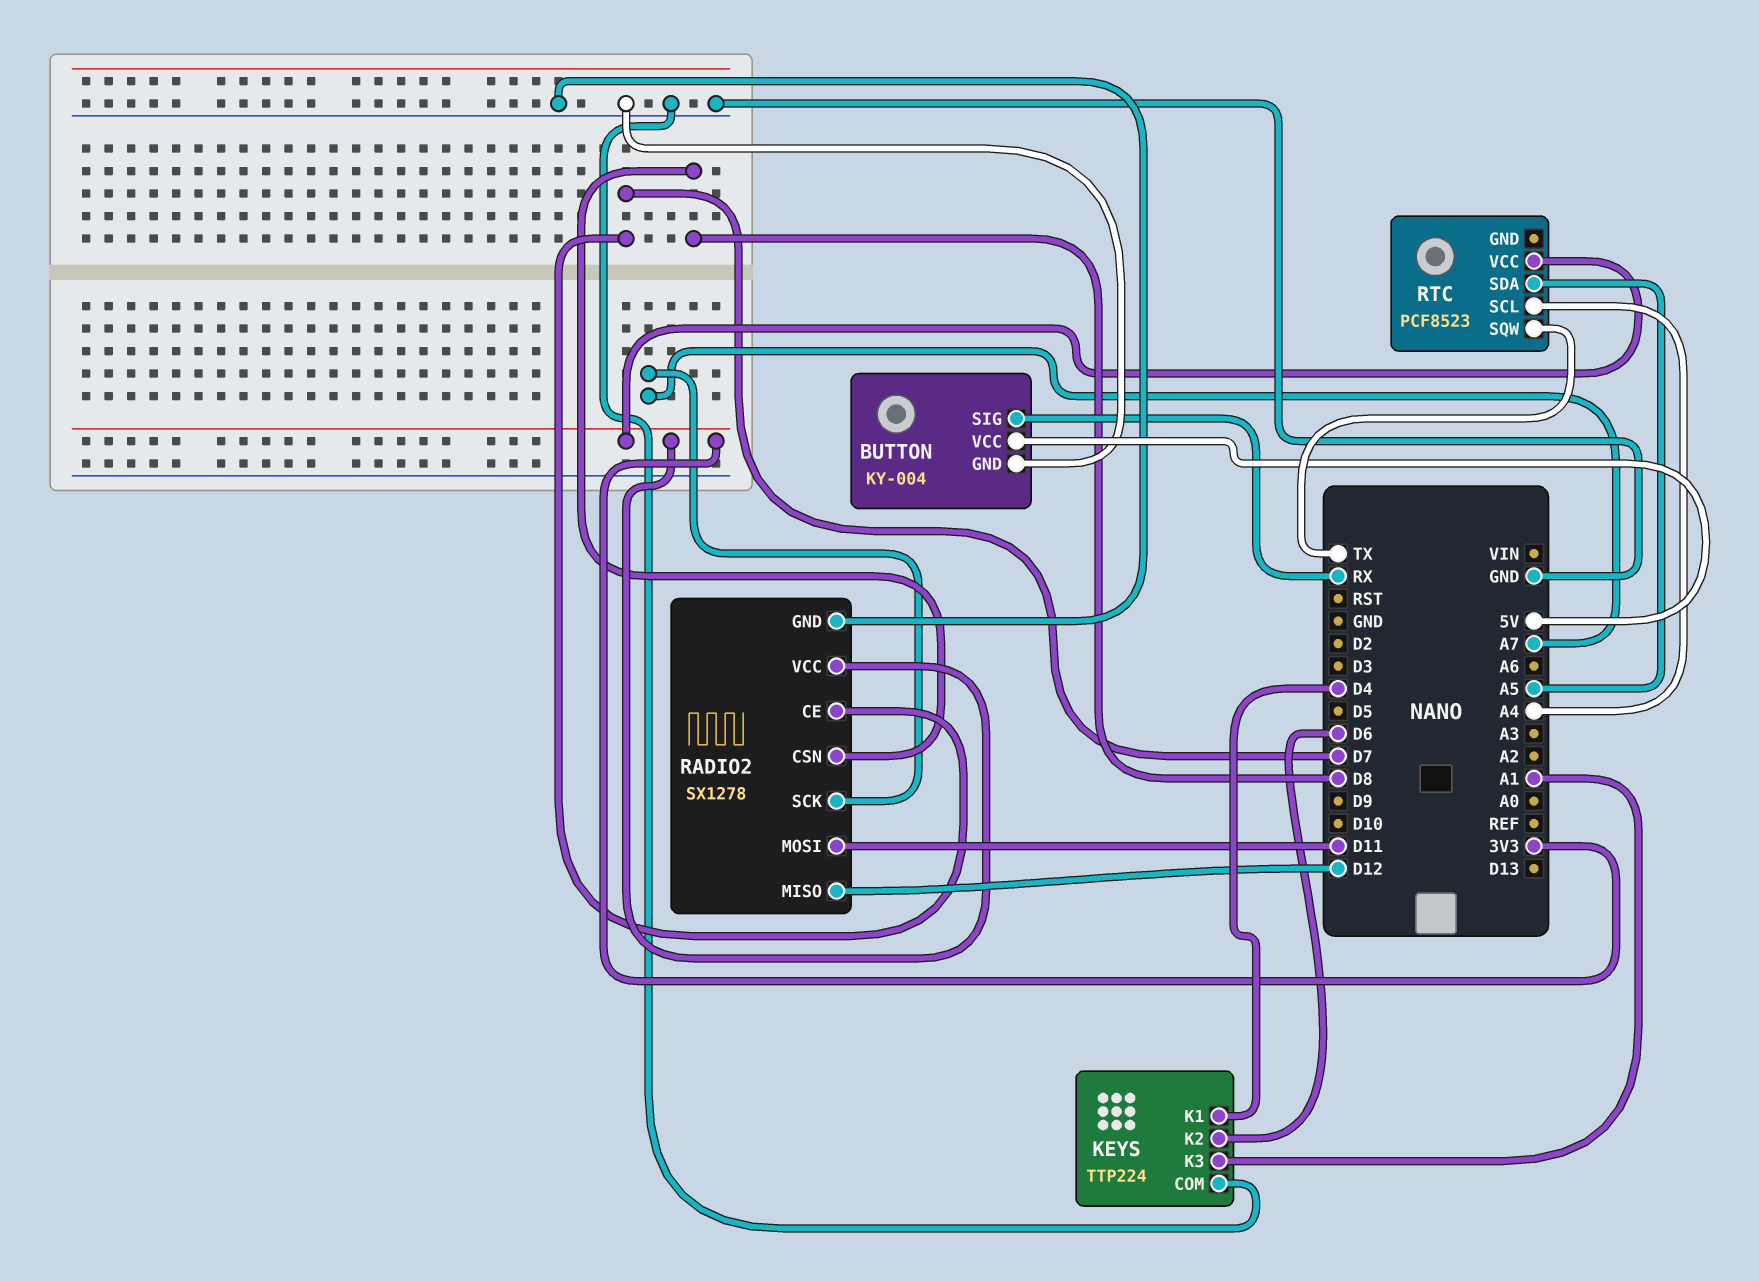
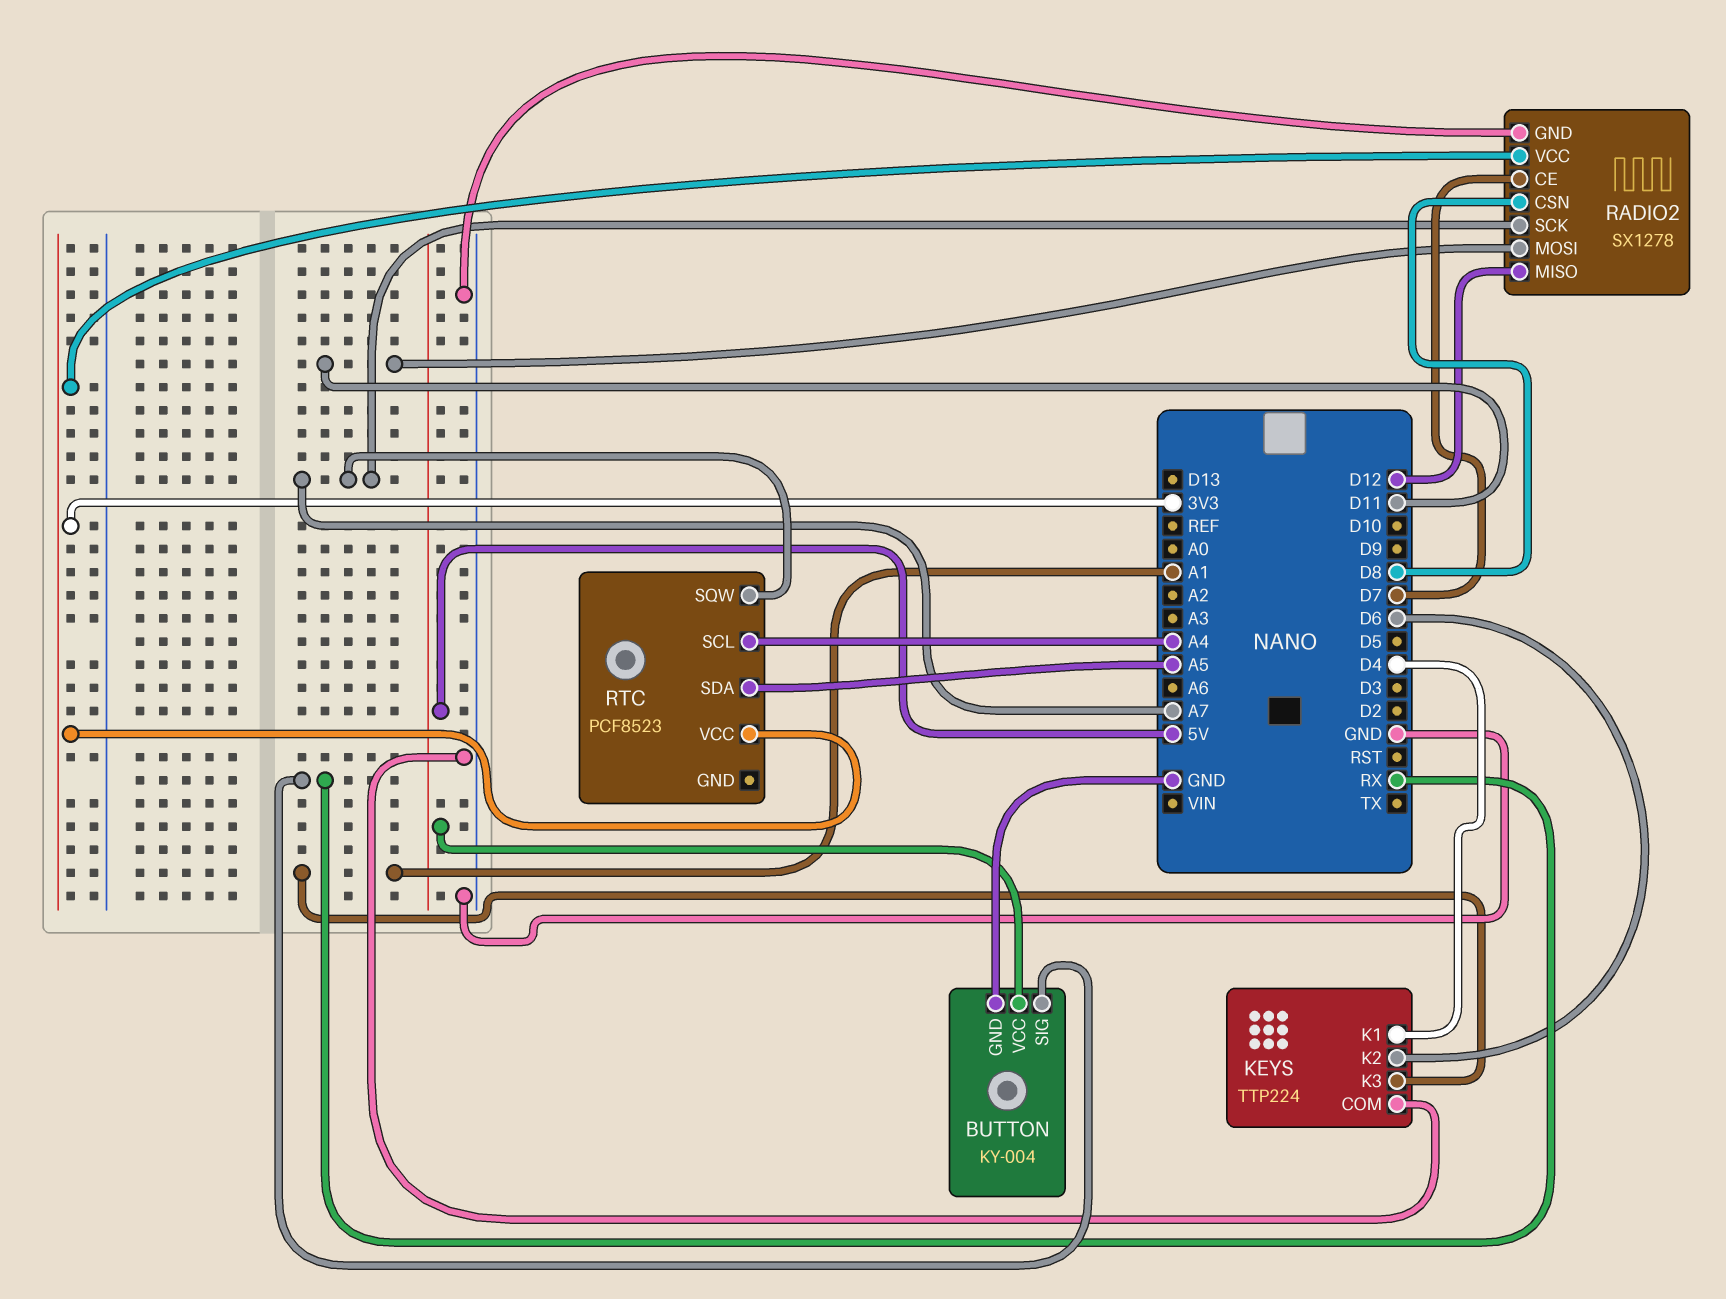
RTC pin SQW: TX -> A7

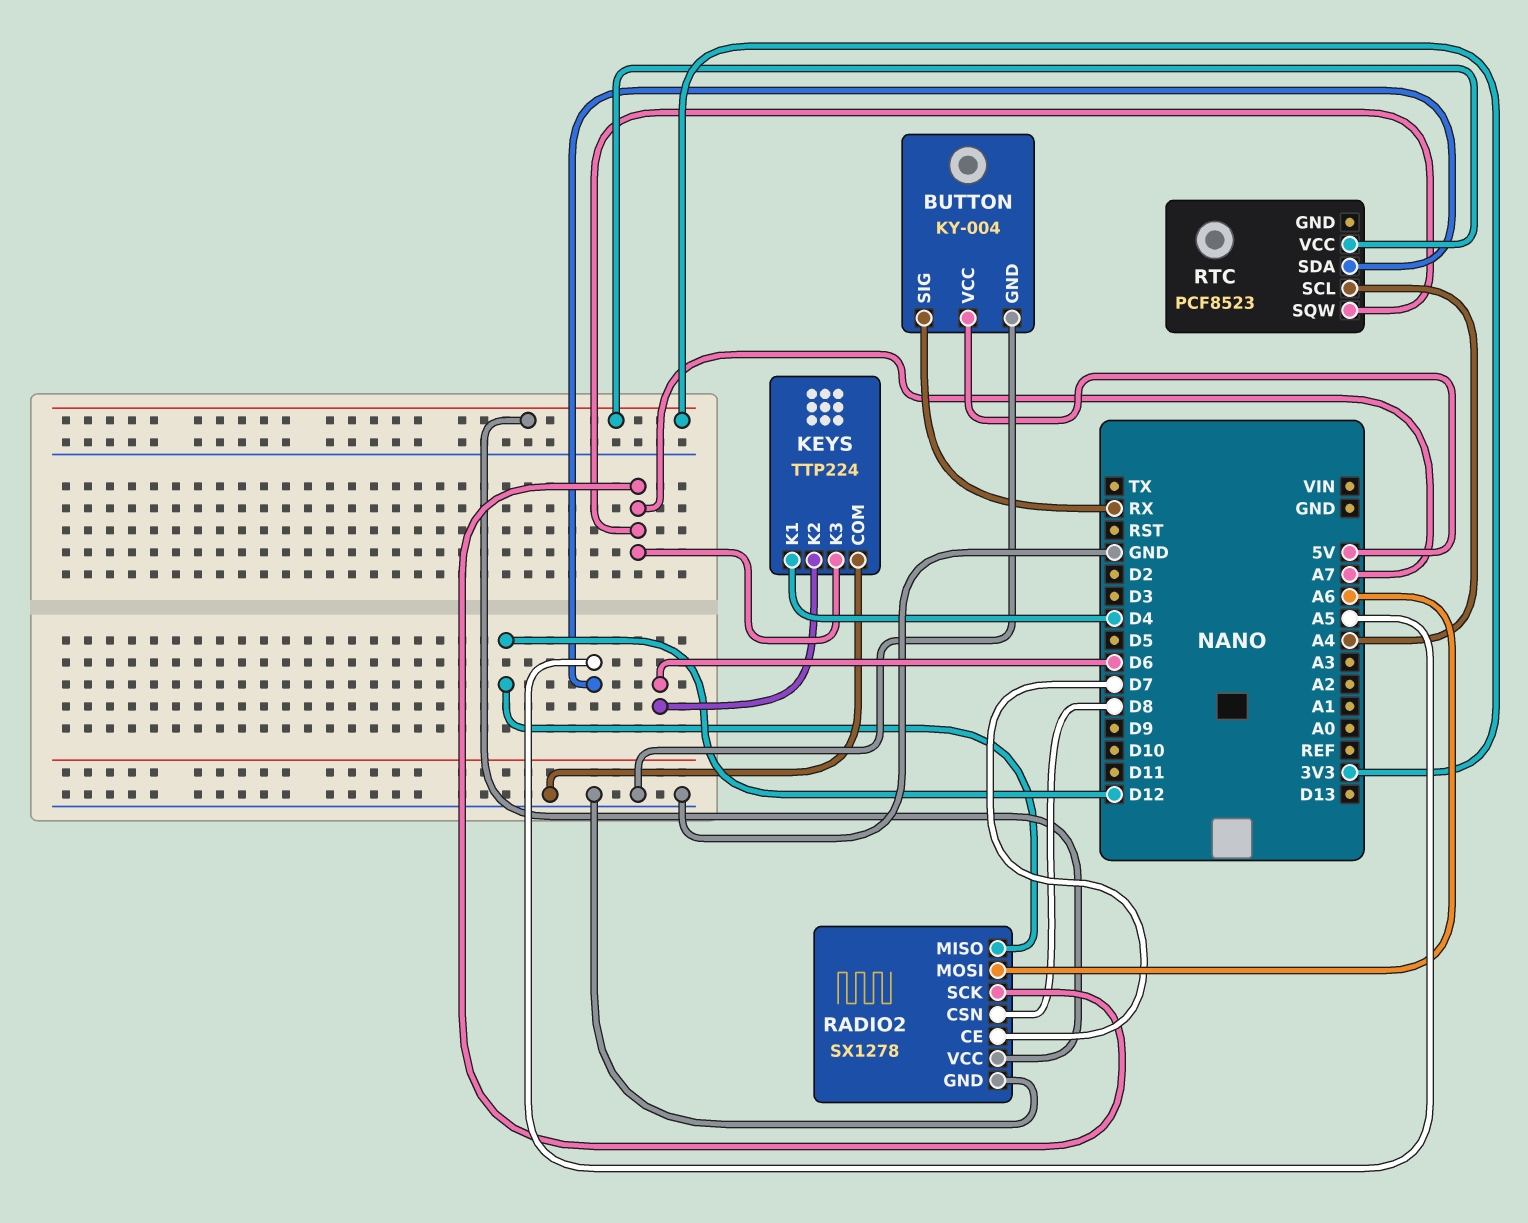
KEYS pin K3: A1 -> A7
RADIO2 pin MOSI: D11 -> A6

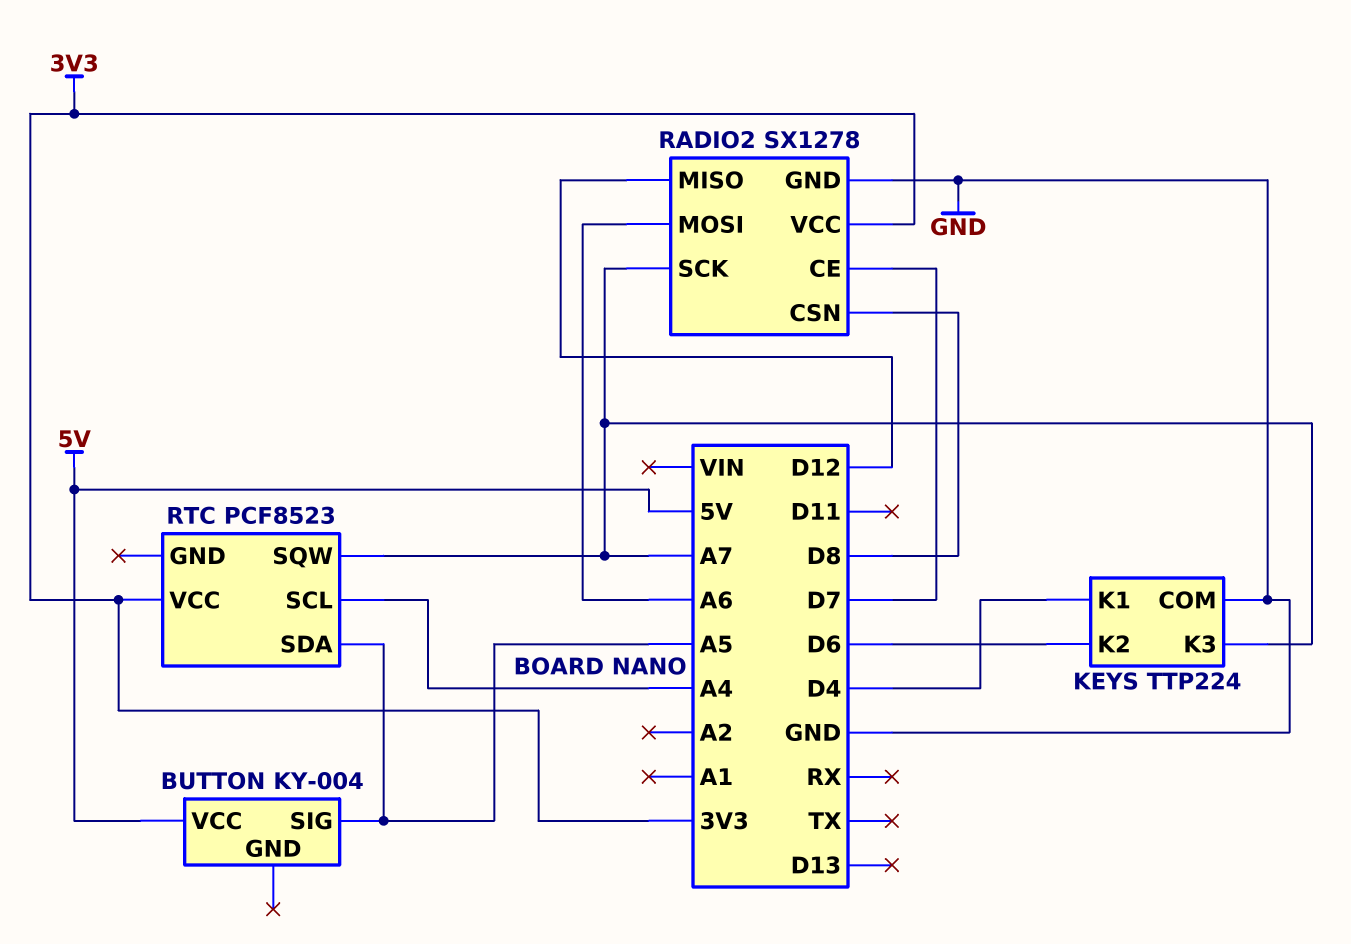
BUTTON pin GND: GND -> none
BUTTON pin SIG: RX -> A5

